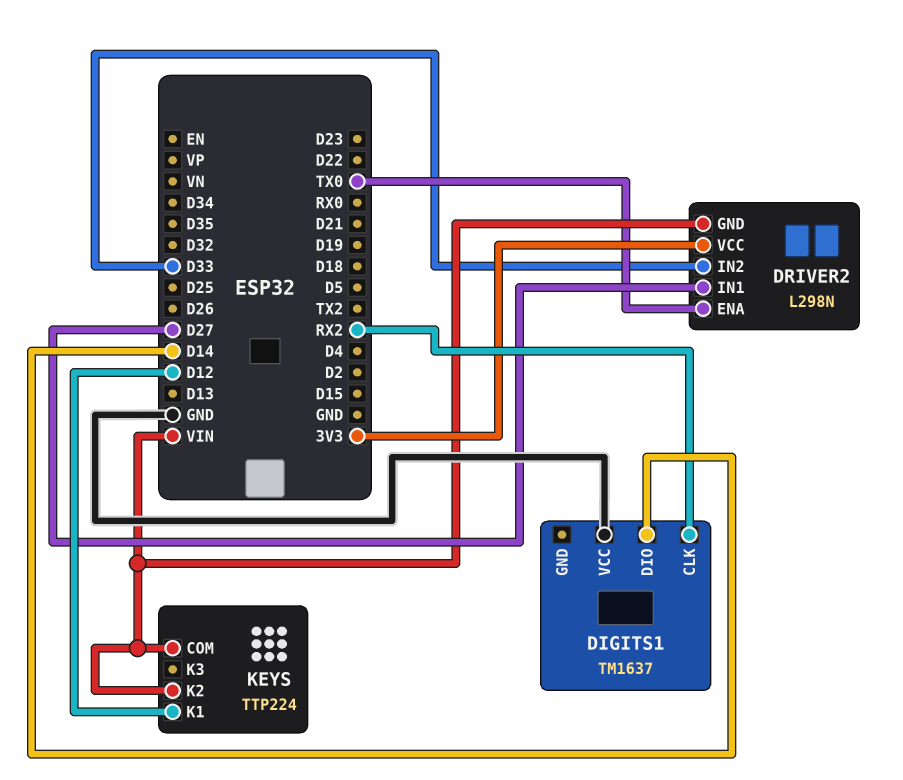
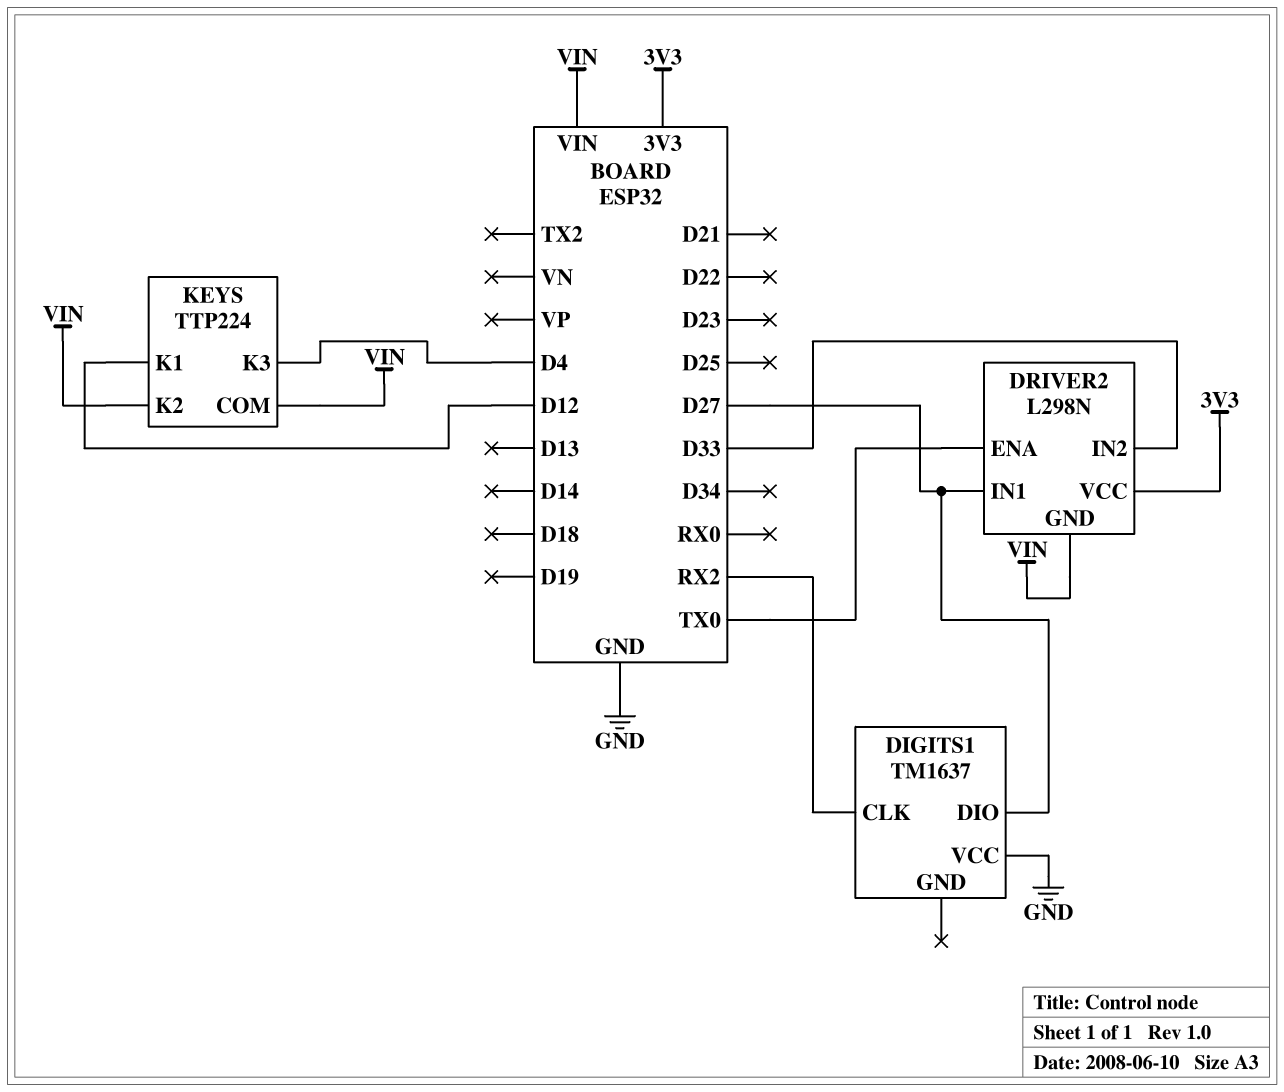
DIGITS1 pin DIO: D14 -> D27
KEYS pin K3: none -> D4

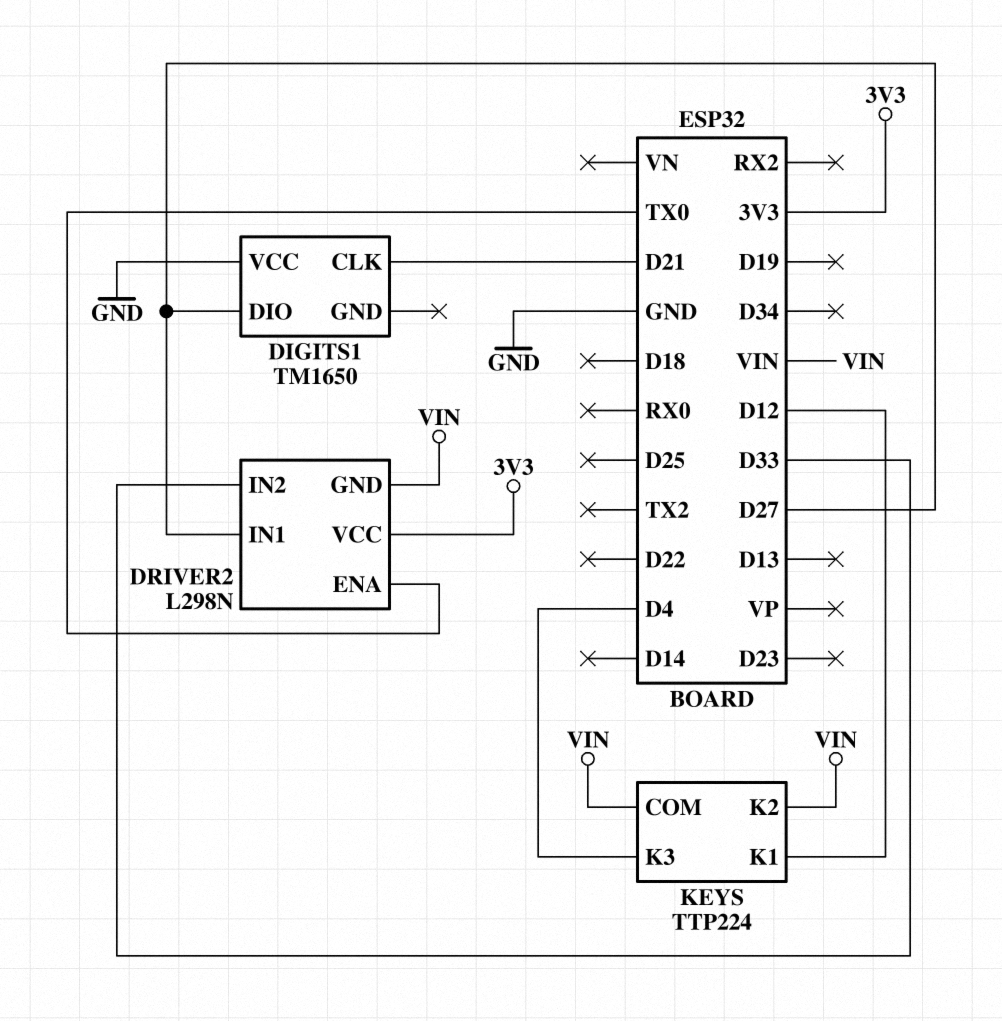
DIGITS1: TM1637 -> TM1650
DIGITS1 pin CLK: RX2 -> D21

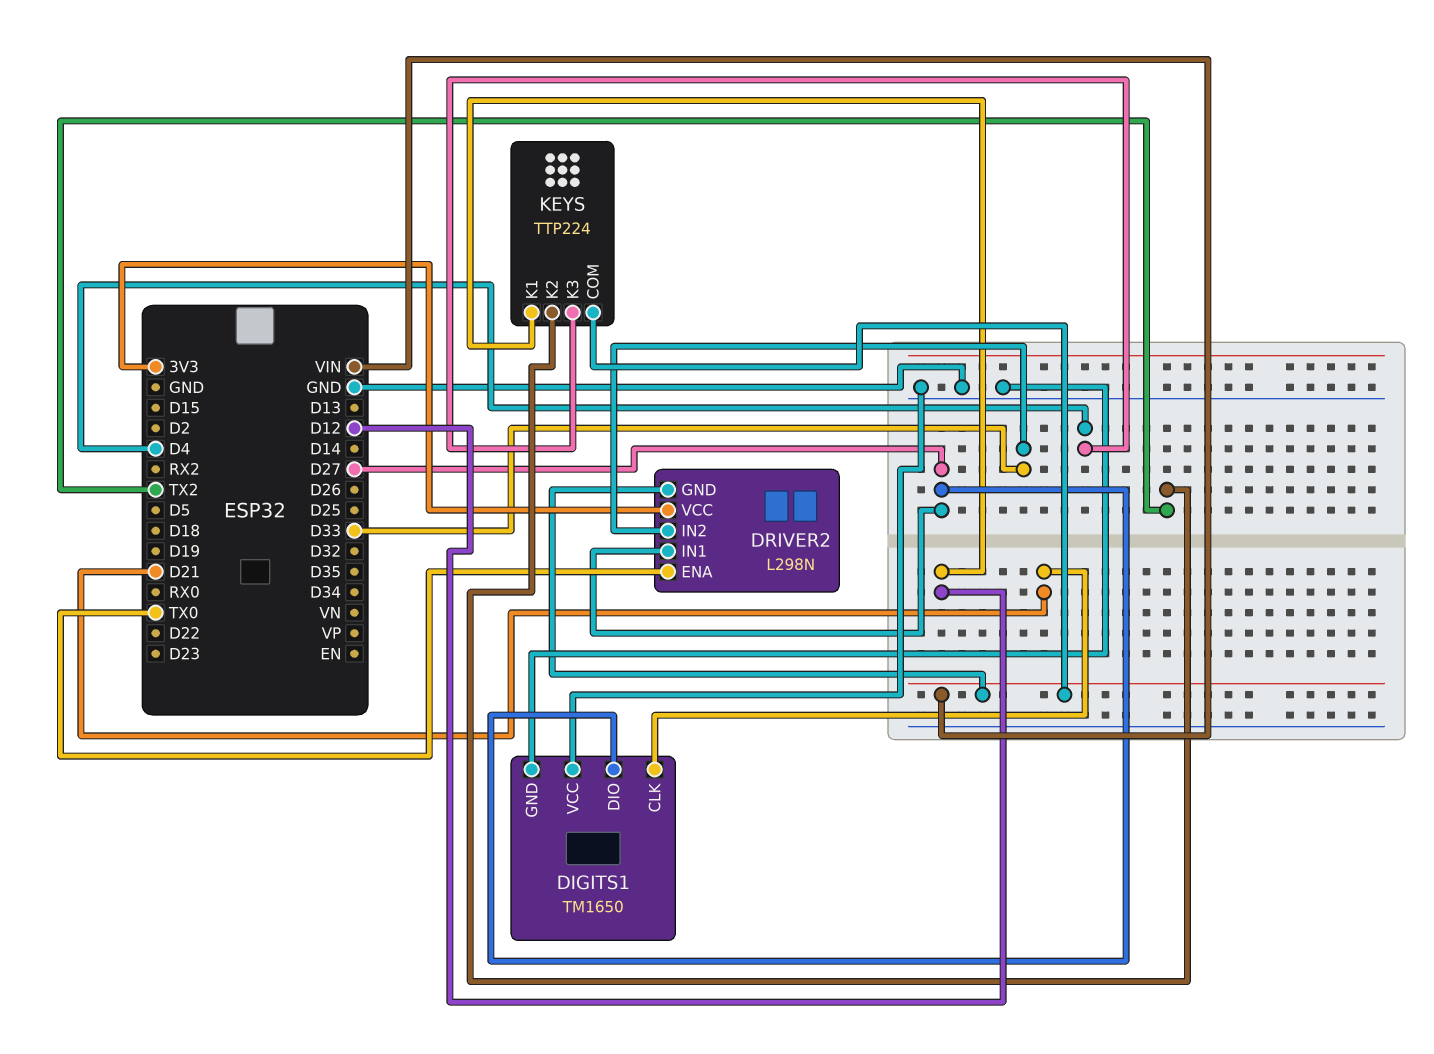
DIGITS1 pin GND: none -> GND
KEYS pin K2: VIN -> TX2

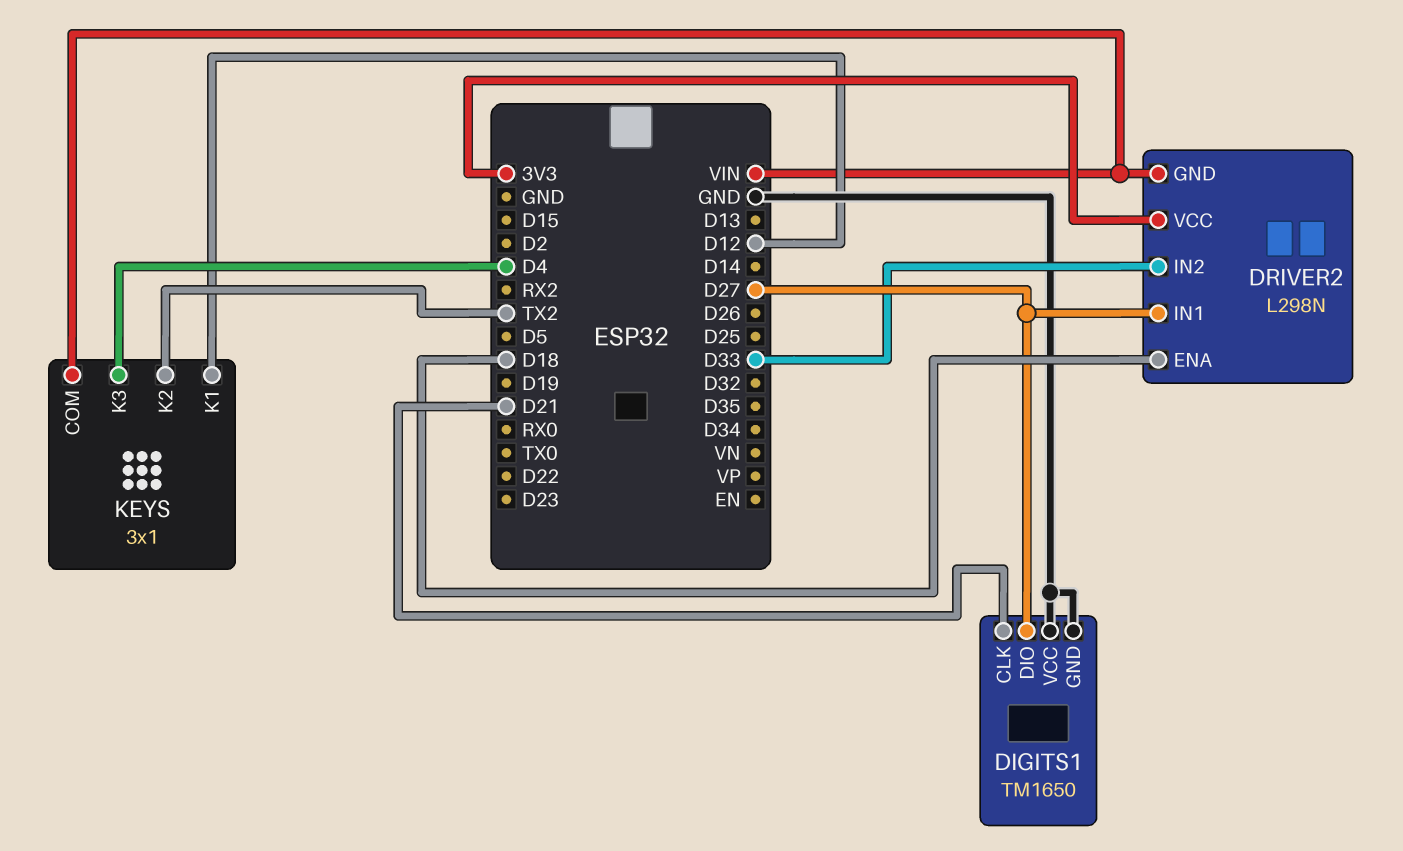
DRIVER2 pin ENA: TX0 -> D18
KEYS: TTP224 -> 3x1

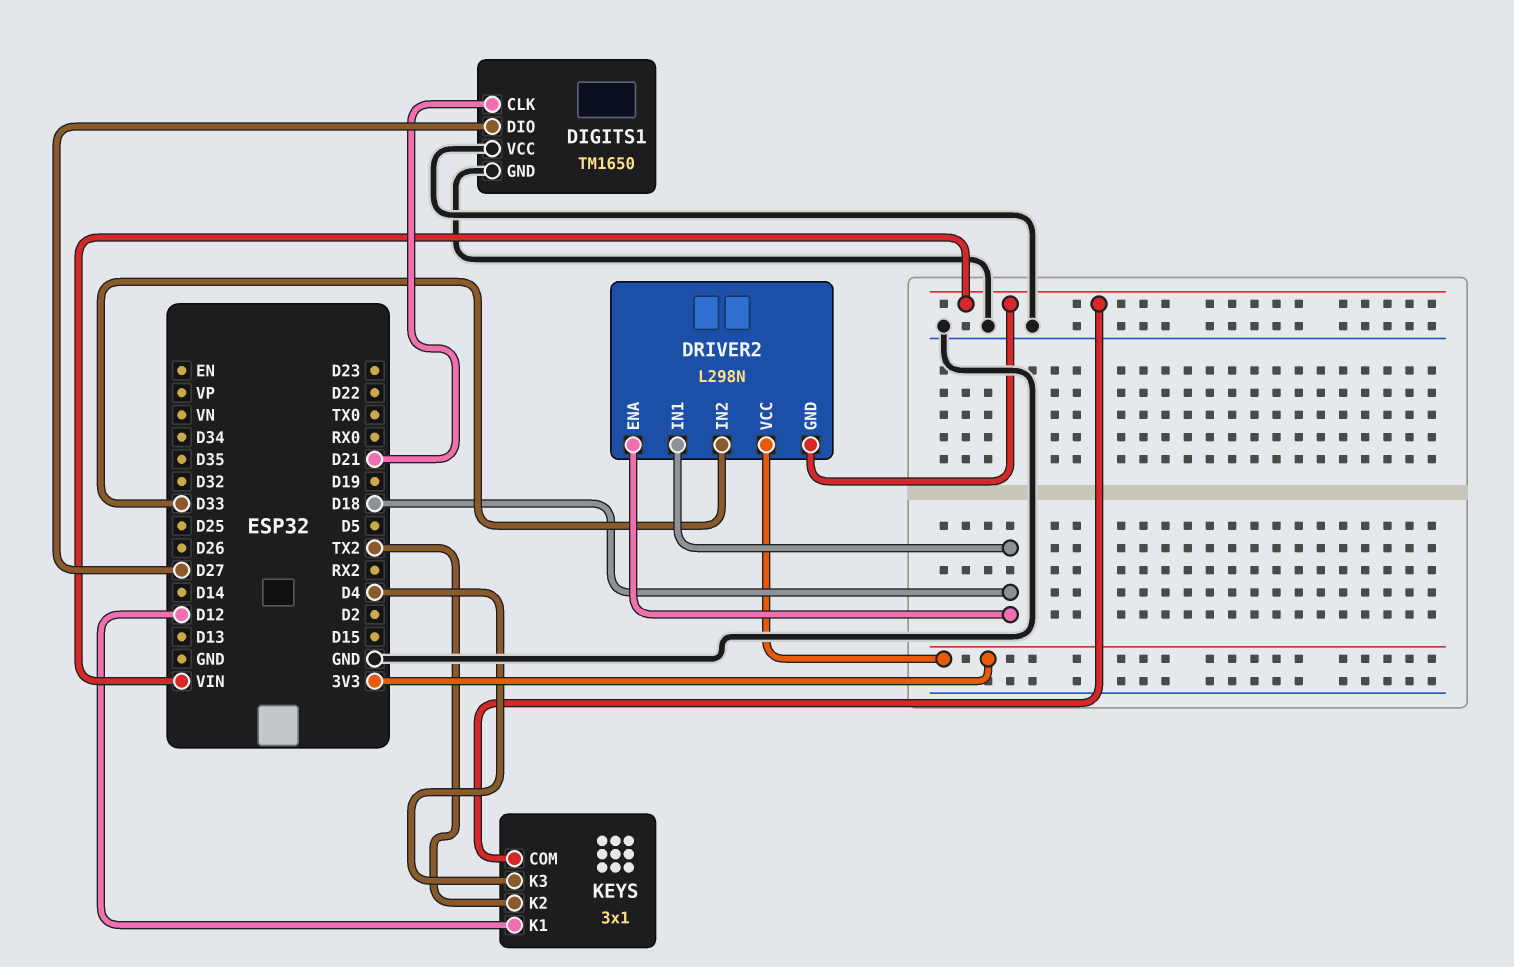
DRIVER2 pin IN1: D27 -> D18

